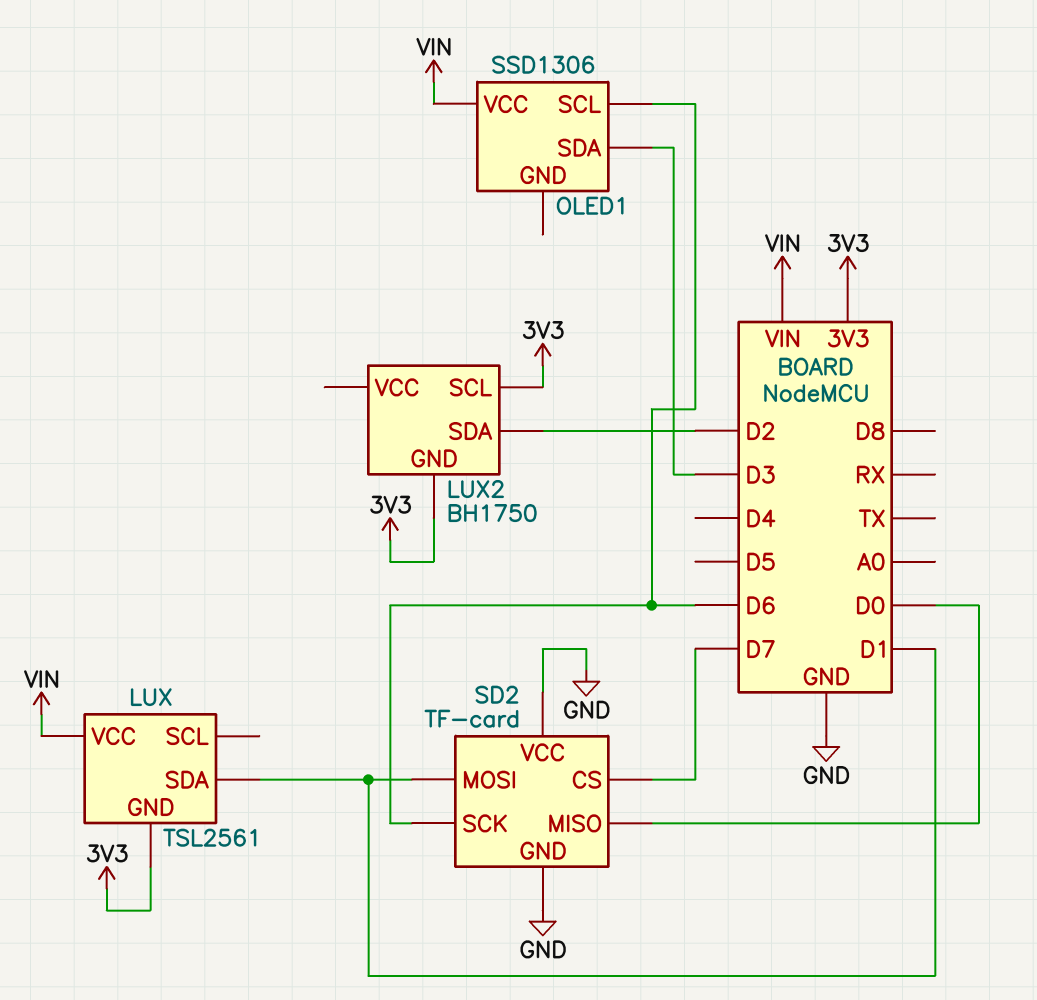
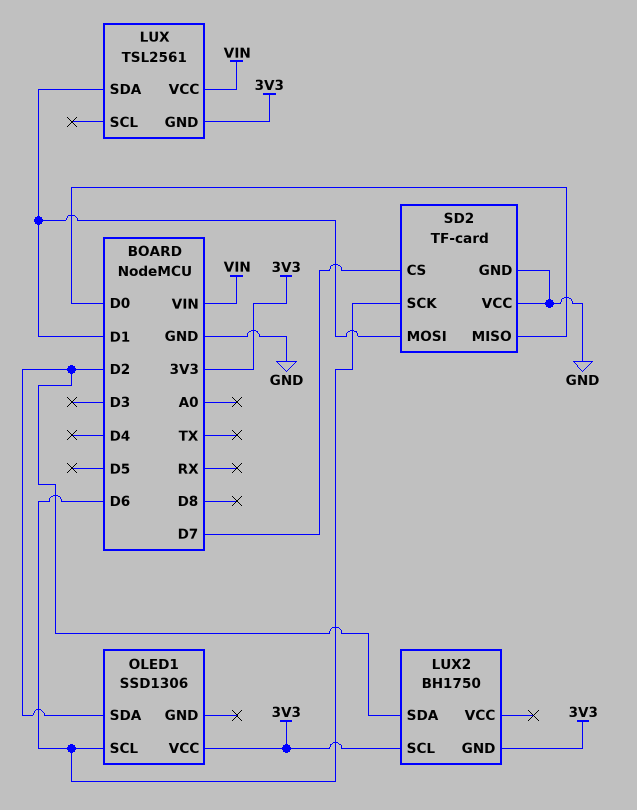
OLED1 pin SDA: D3 -> D2
OLED1 pin VCC: VIN -> 3V3

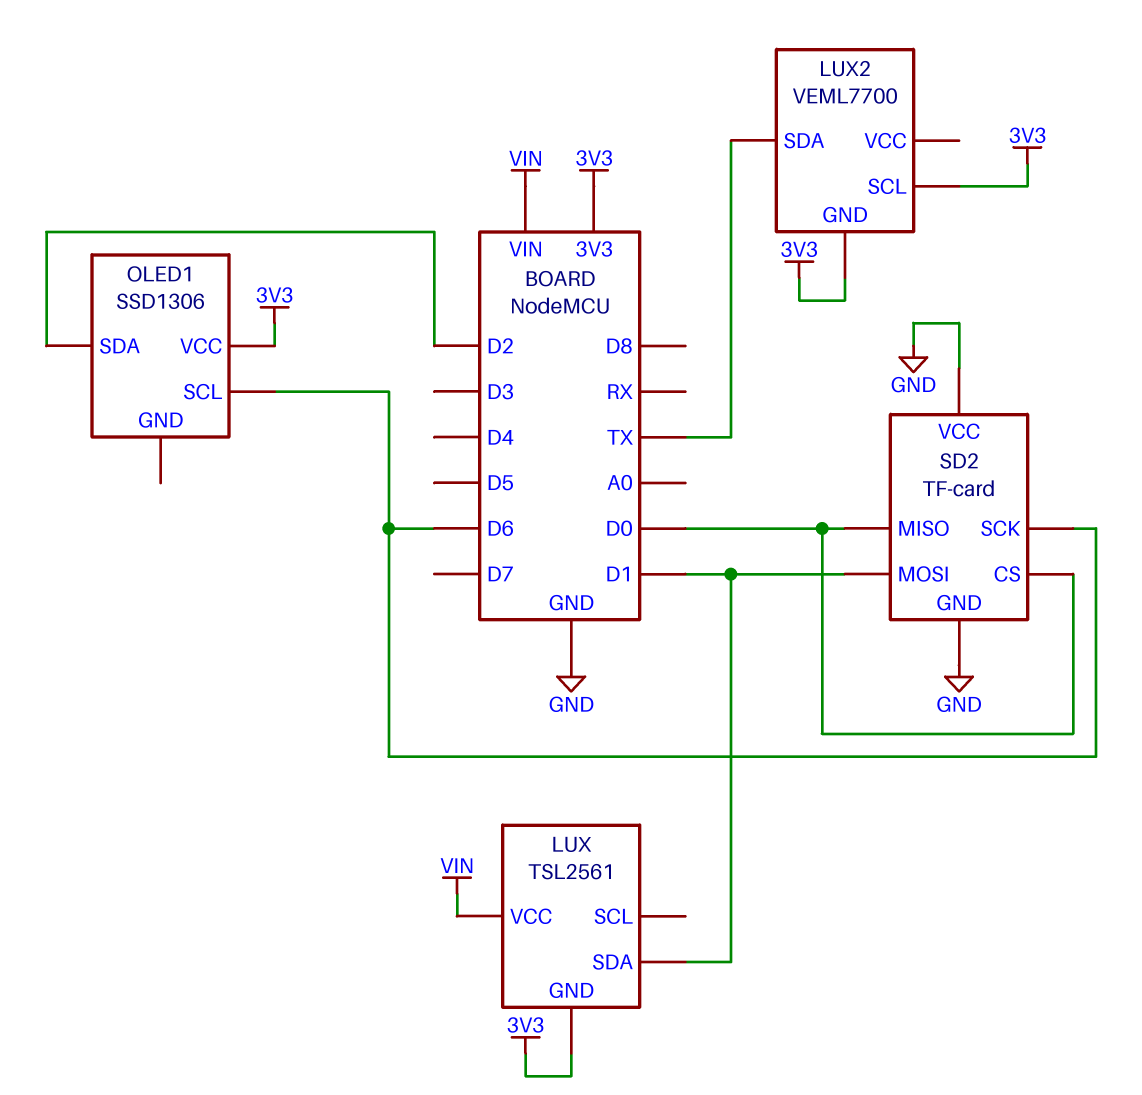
LUX2: BH1750 -> VEML7700
LUX2 pin SDA: D2 -> TX
SD2 pin CS: D7 -> D0

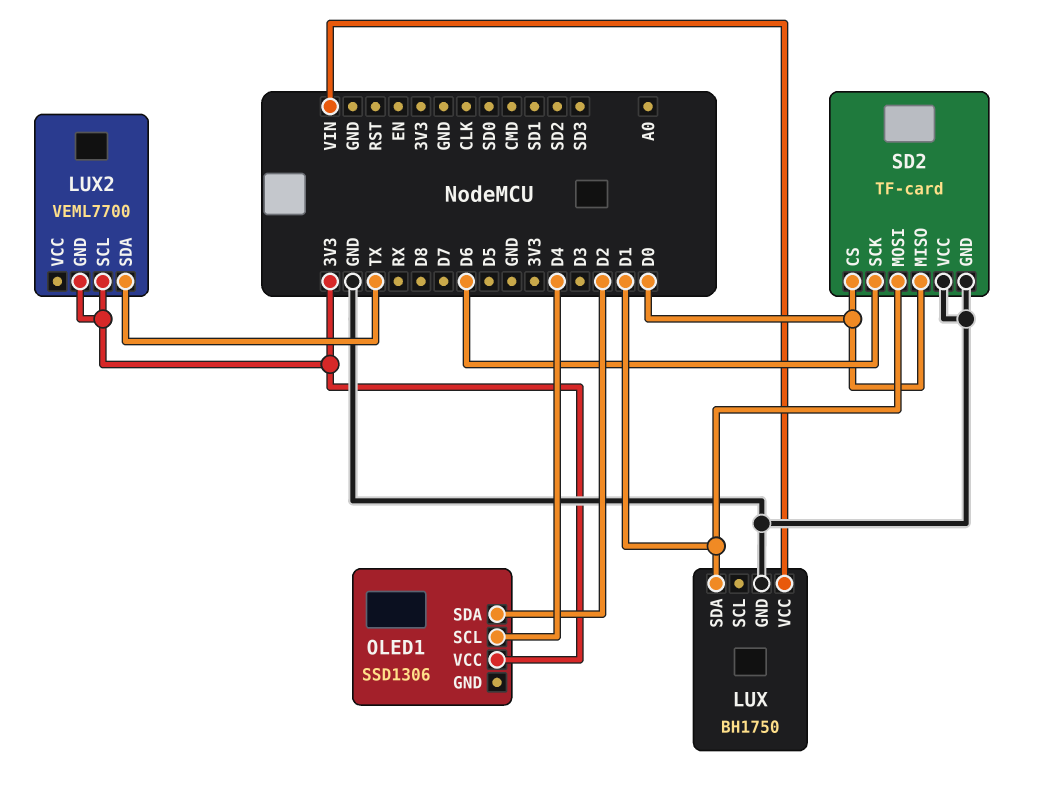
LUX: TSL2561 -> BH1750
LUX pin GND: 3V3 -> GND
OLED1 pin SCL: D6 -> D4

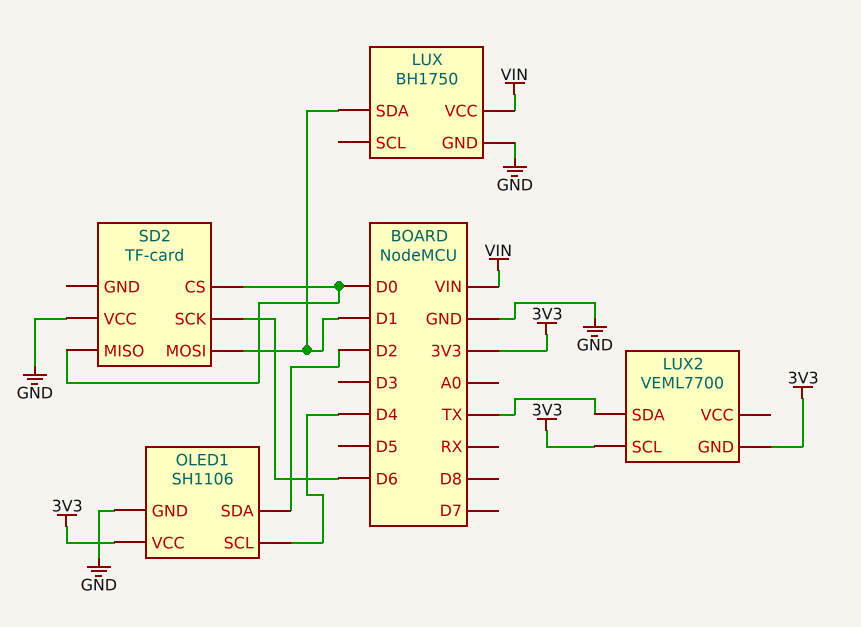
OLED1: SSD1306 -> SH1106
OLED1 pin GND: none -> GND
SD2 pin GND: GND -> none

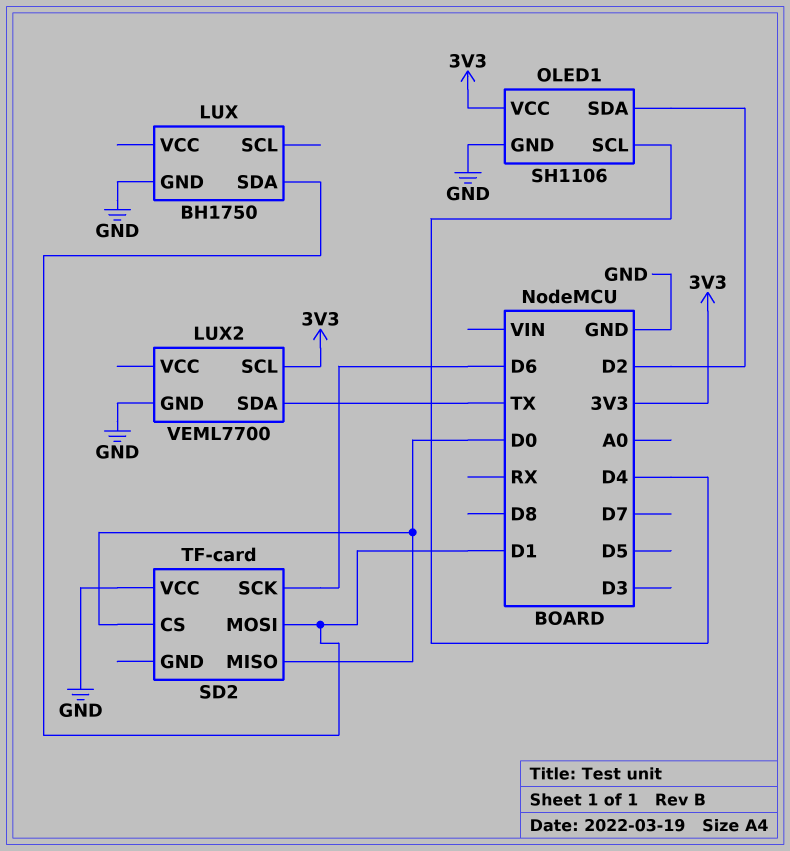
LUX pin VCC: VIN -> none
LUX2 pin GND: 3V3 -> GND

